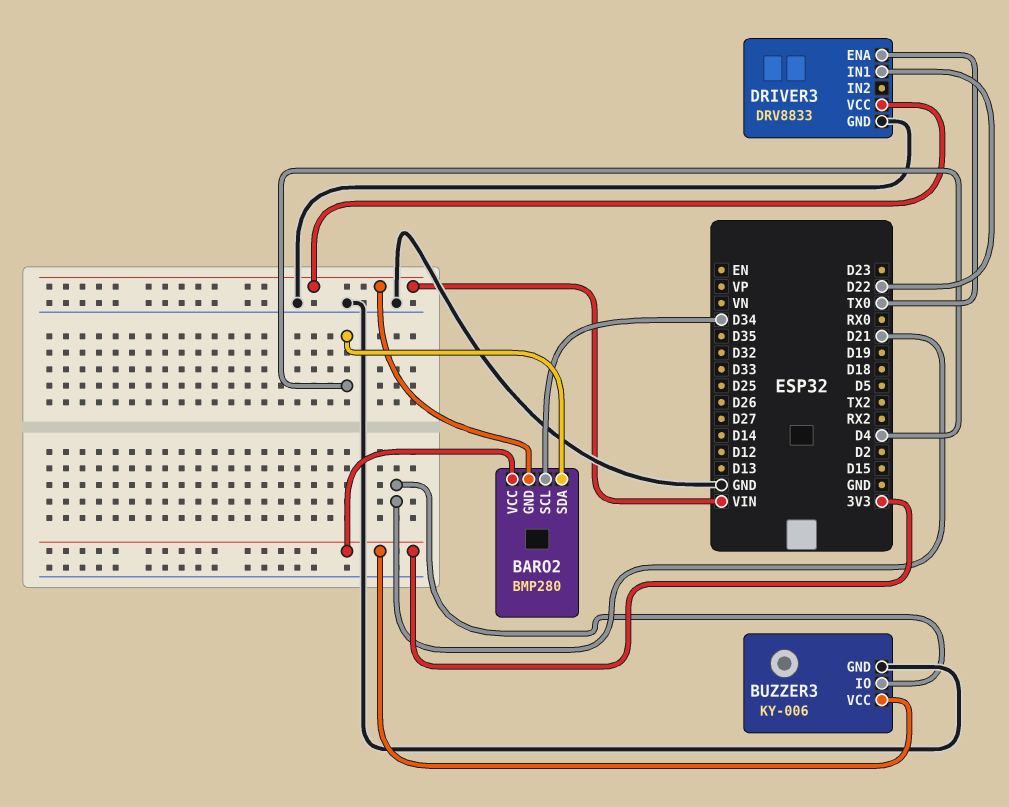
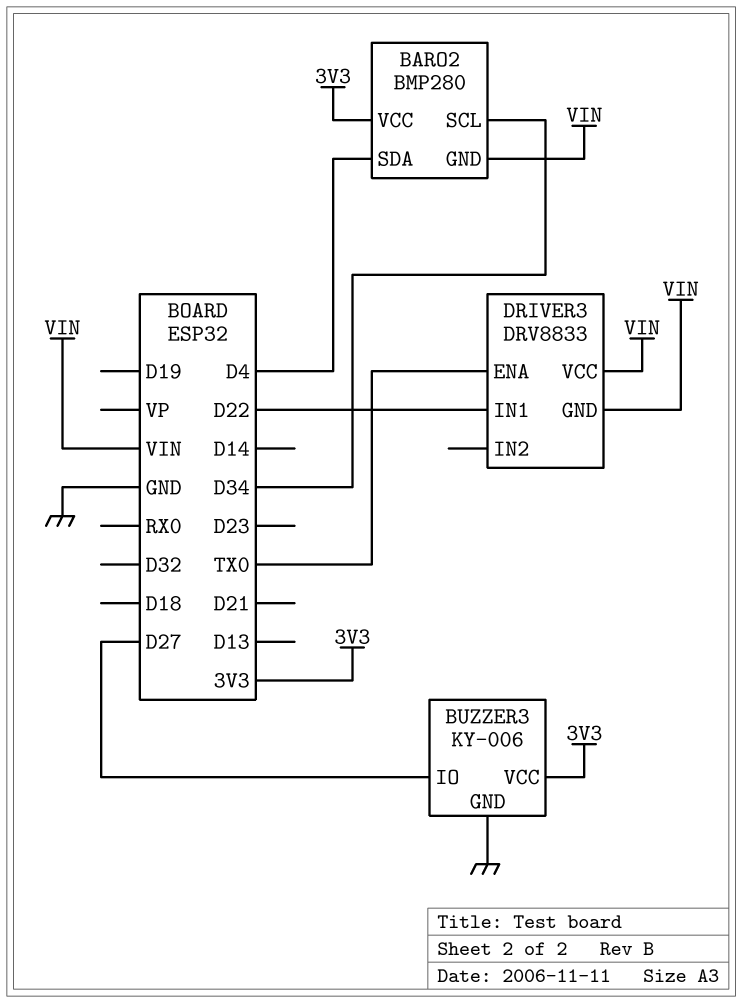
BUZZER3 pin IO: D21 -> D27
DRIVER3 pin GND: GND -> VIN

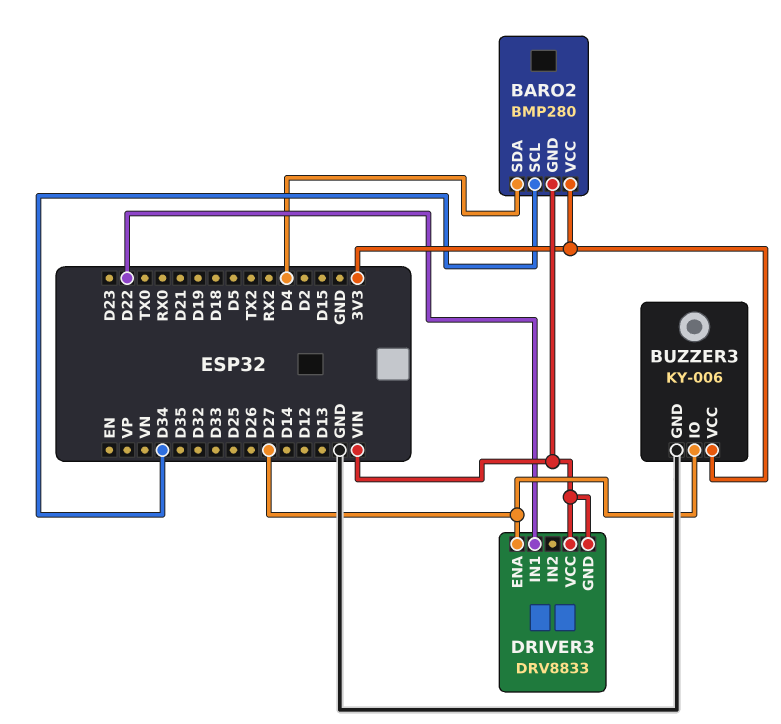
DRIVER3 pin ENA: TX0 -> D27

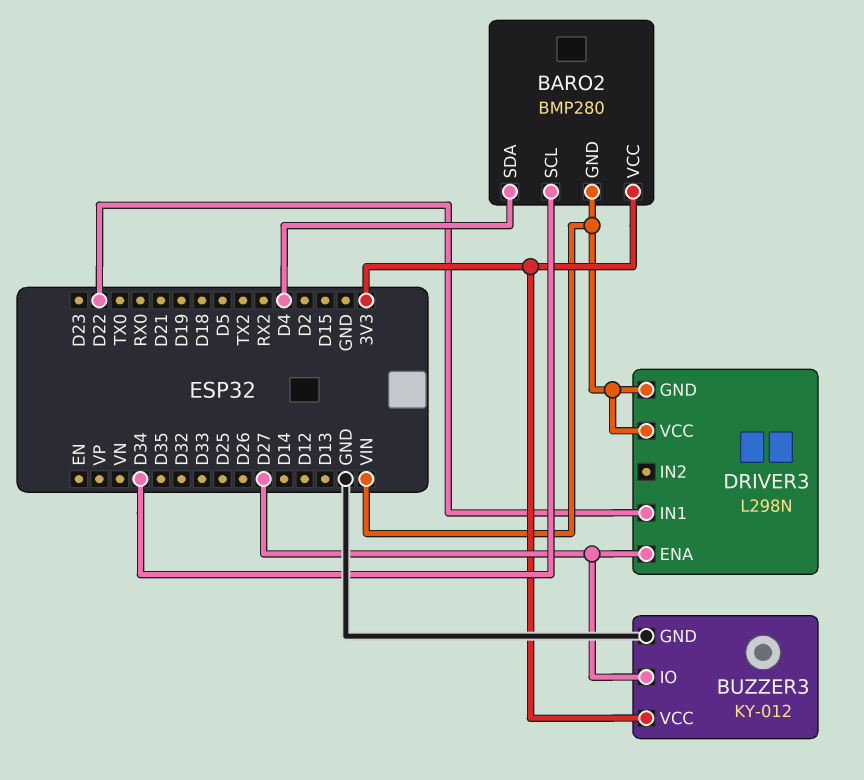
BUZZER3: KY-006 -> KY-012
DRIVER3: DRV8833 -> L298N

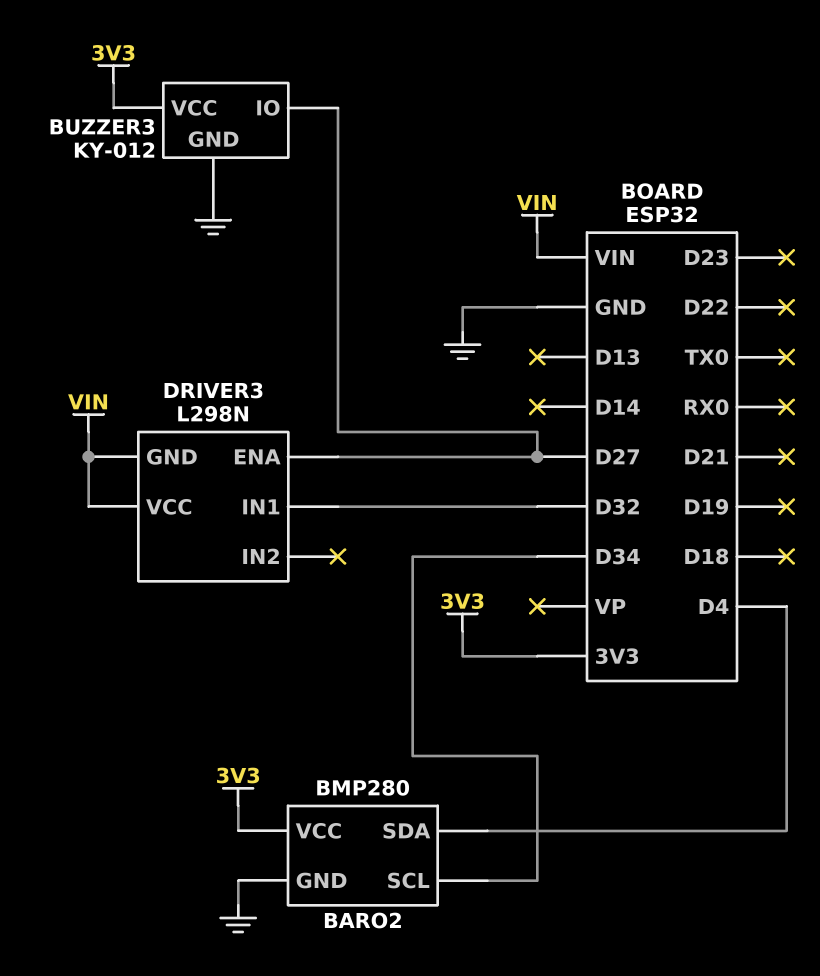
BARO2 pin GND: VIN -> GND
DRIVER3 pin IN1: D22 -> D32

